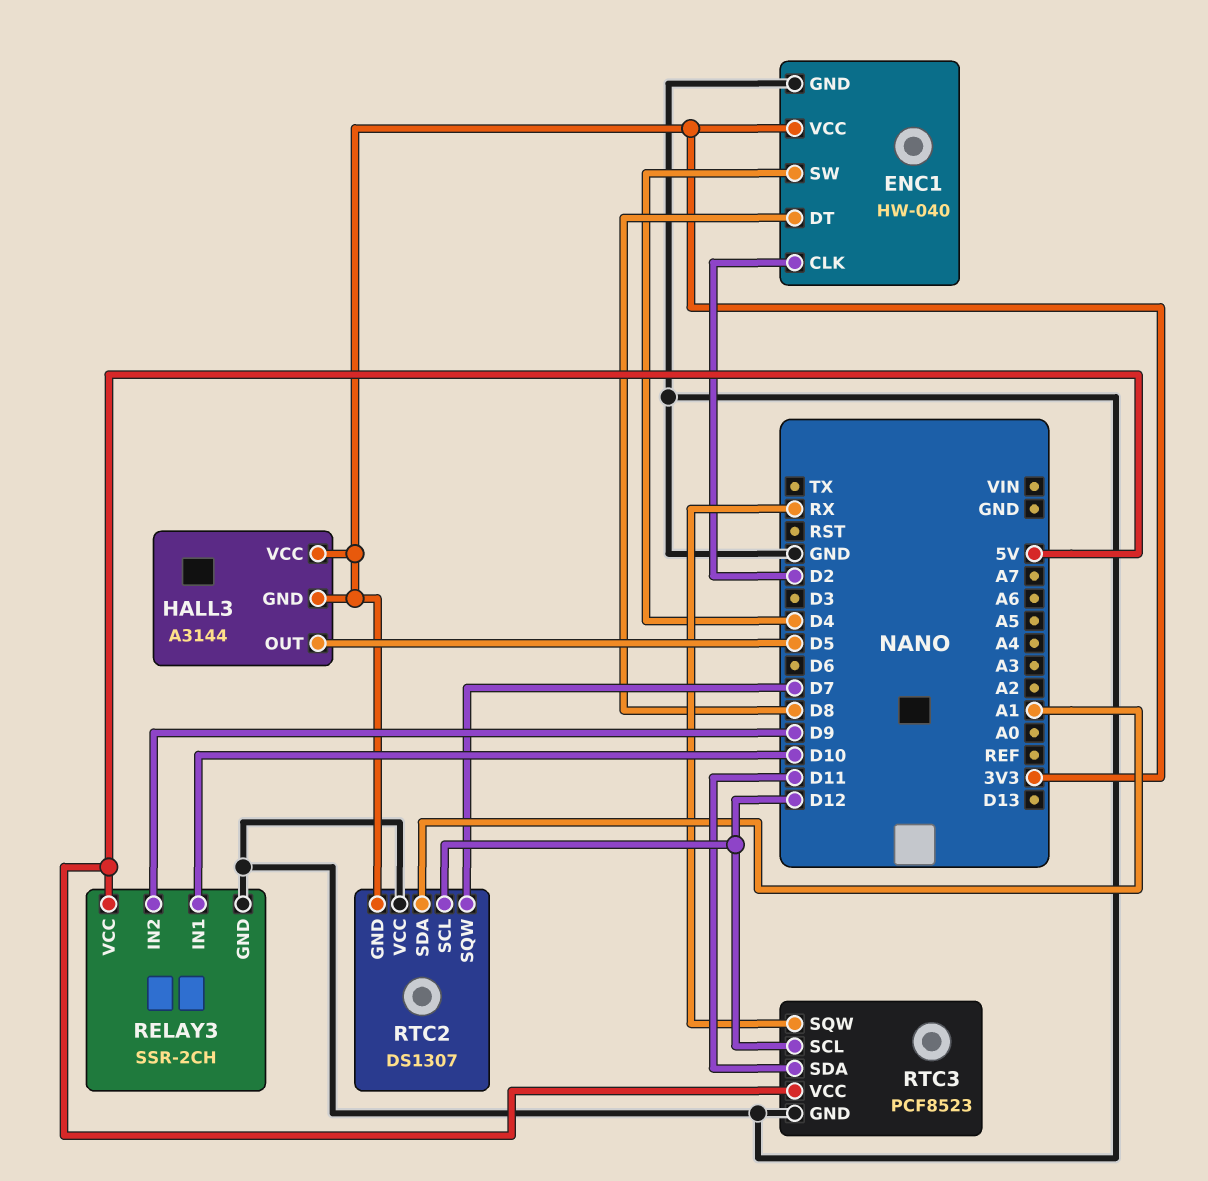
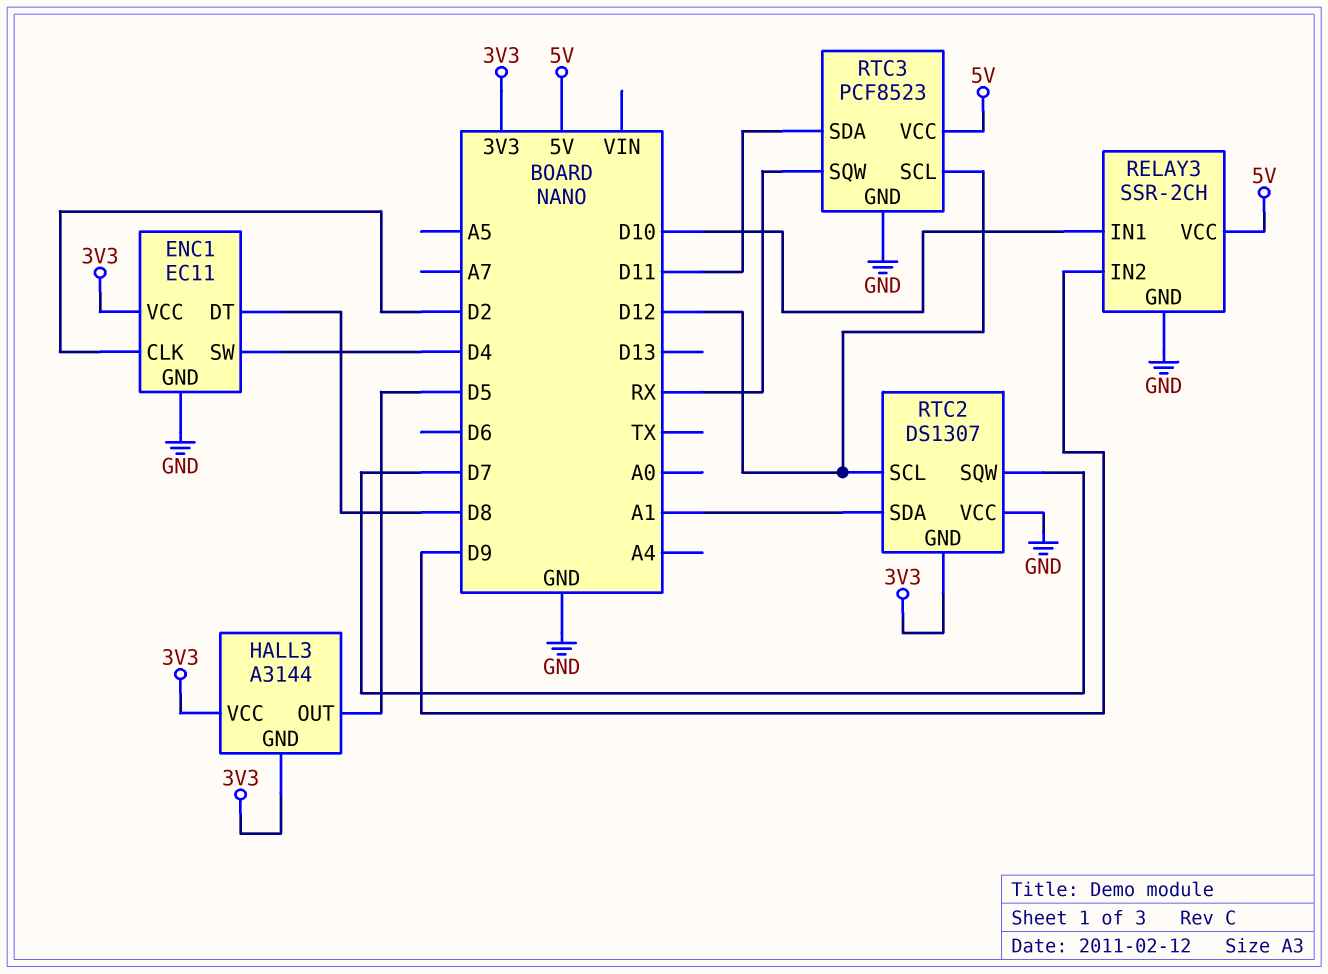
ENC1: HW-040 -> EC11

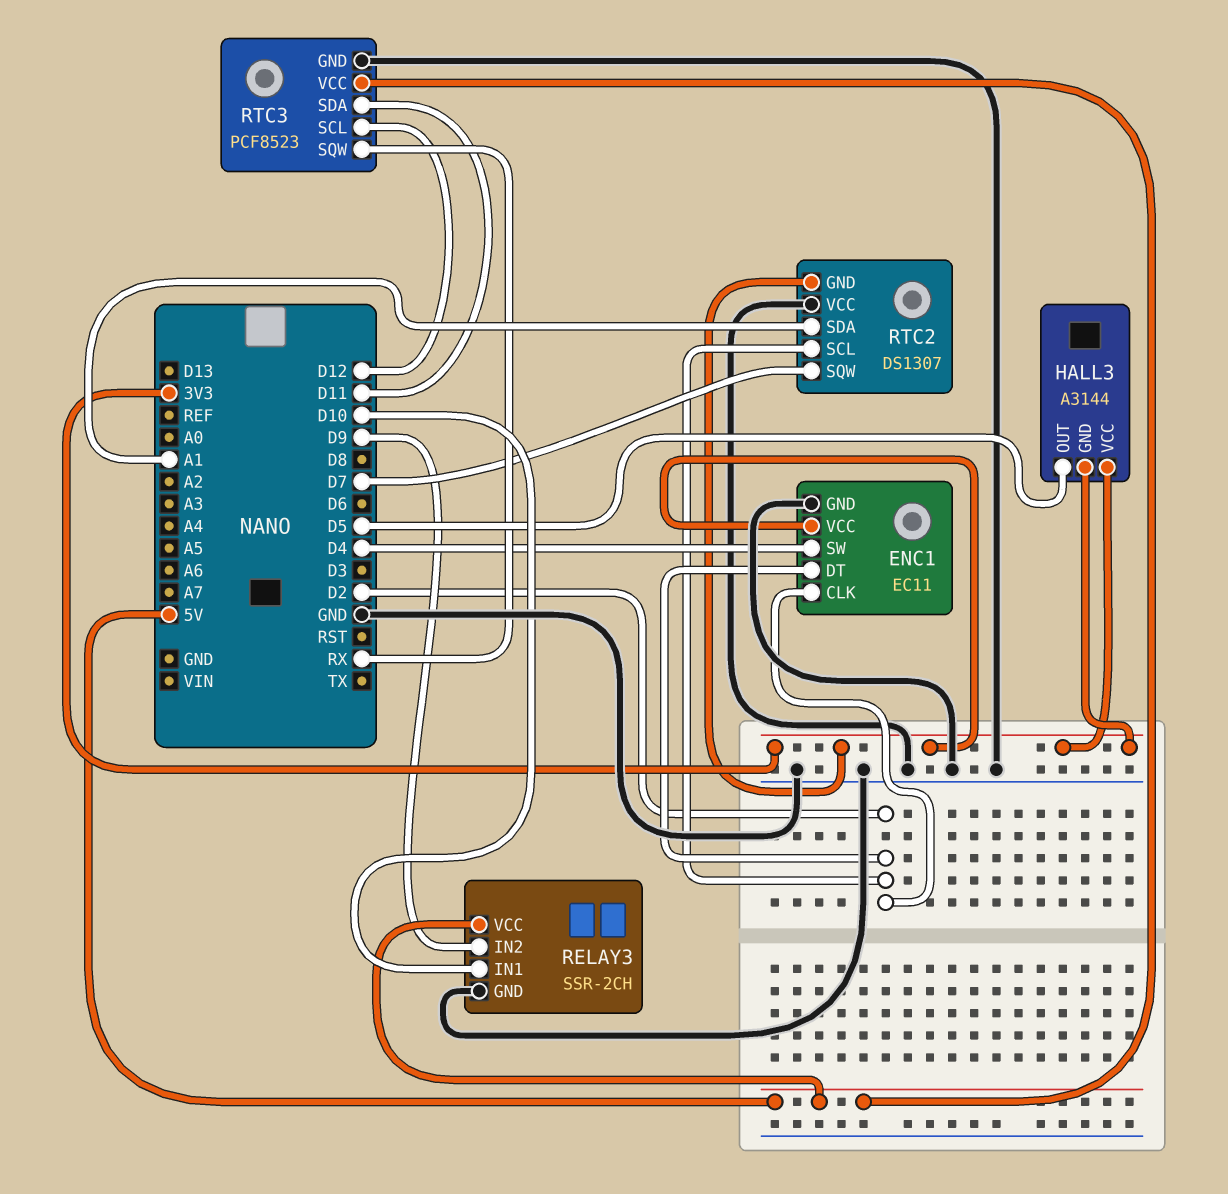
ENC1 pin DT: D8 -> D2
RTC2 pin SCL: D12 -> D2

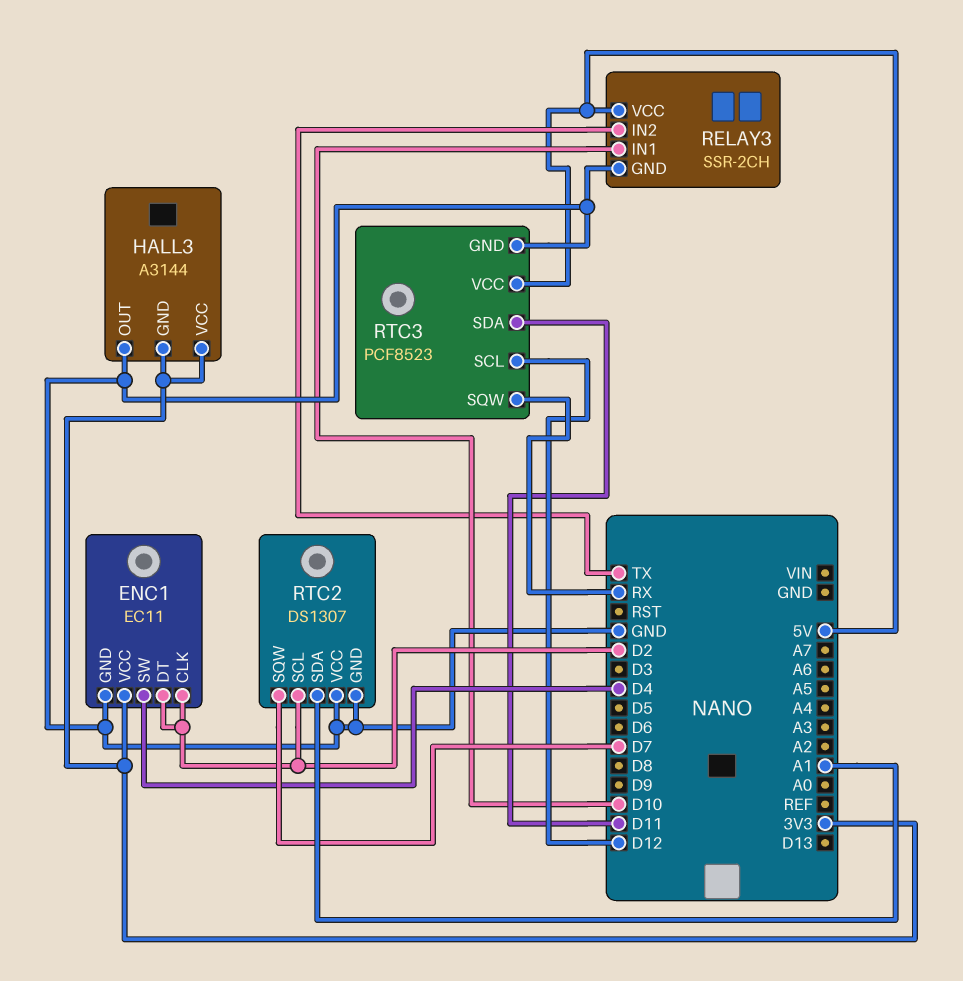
HALL3 pin OUT: D5 -> GND
RELAY3 pin IN2: D9 -> TX
RTC2 pin GND: 3V3 -> GND

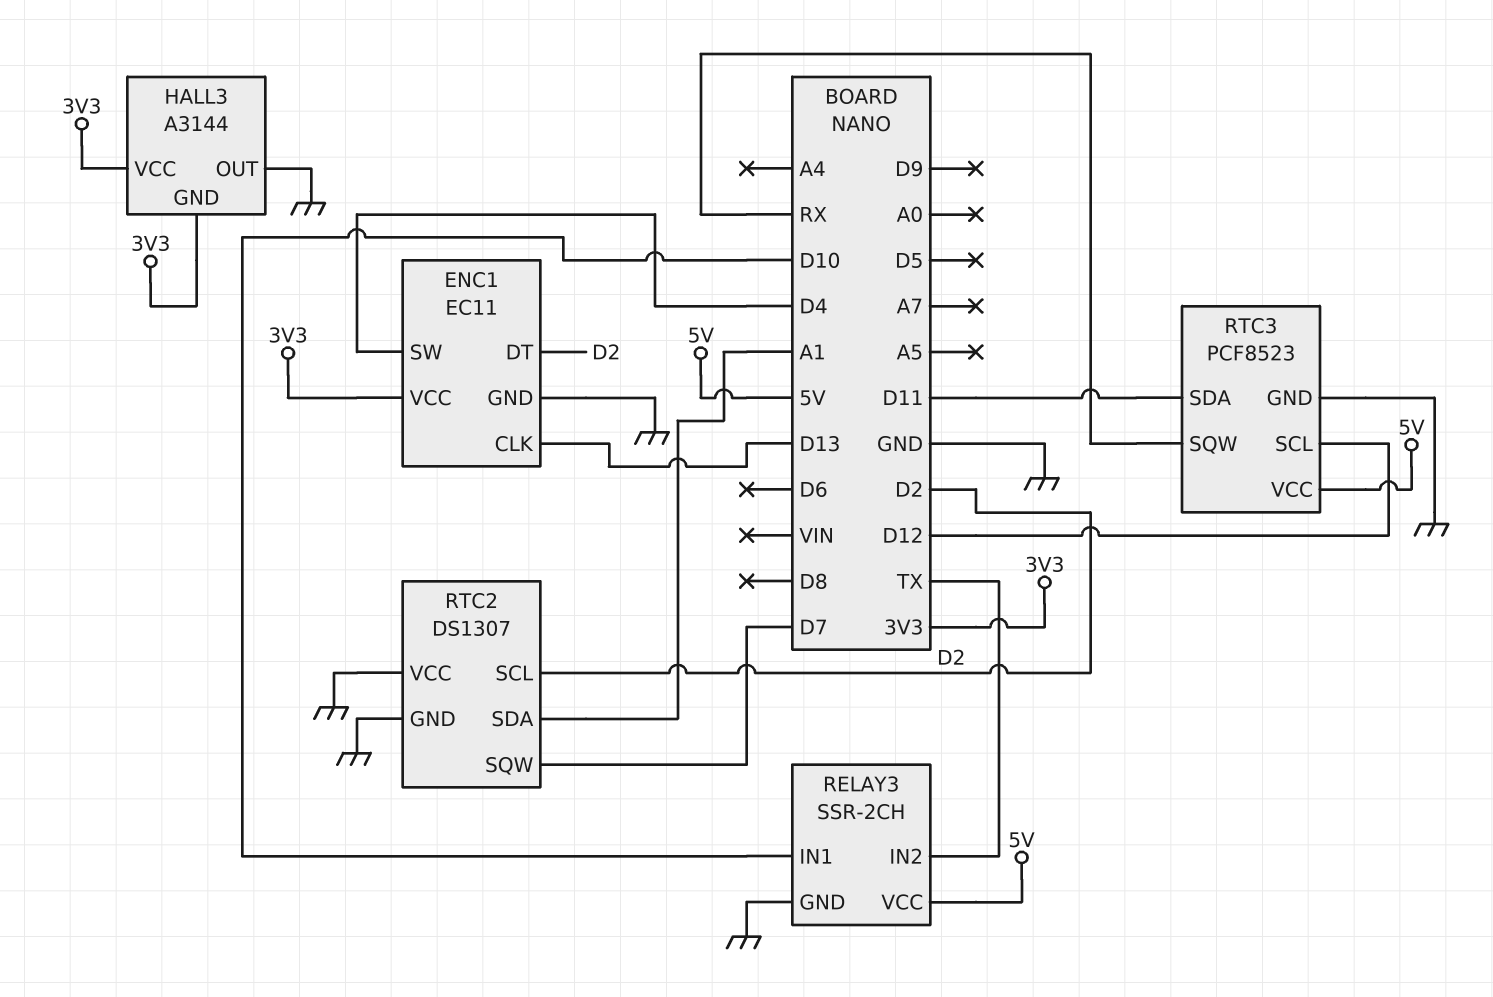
ENC1 pin CLK: D2 -> D13

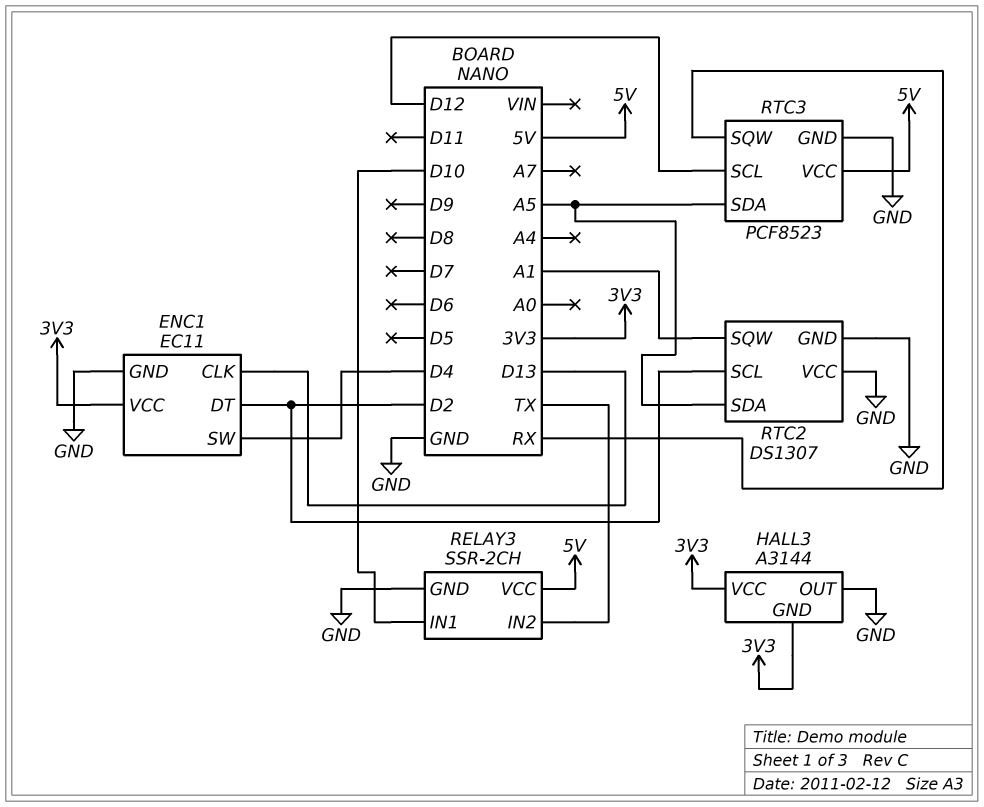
RTC2 pin SDA: A1 -> A5
RTC2 pin SQW: D7 -> A1
RTC3 pin SDA: D11 -> A5

